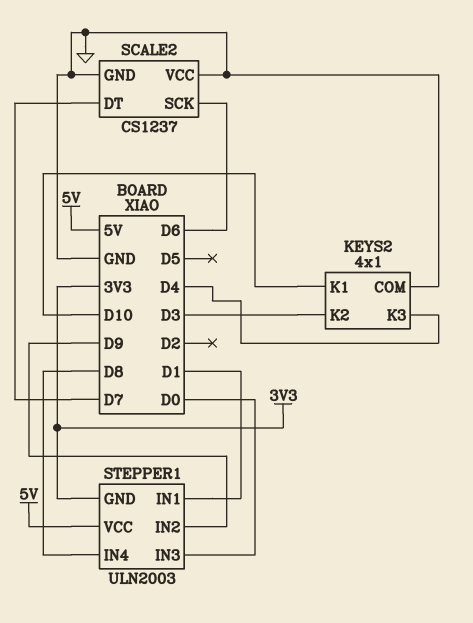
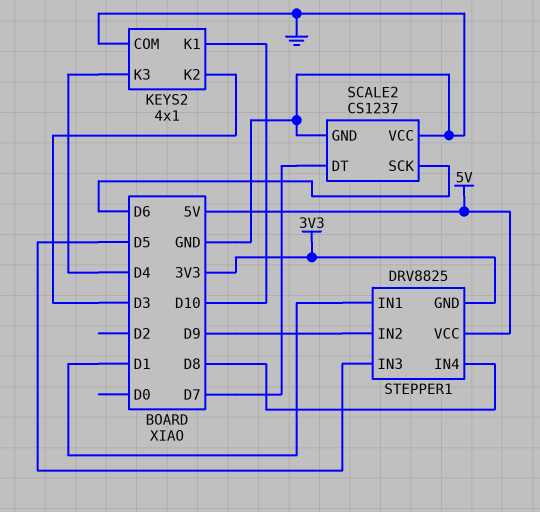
STEPPER1: ULN2003 -> DRV8825
STEPPER1 pin IN3: D0 -> D5

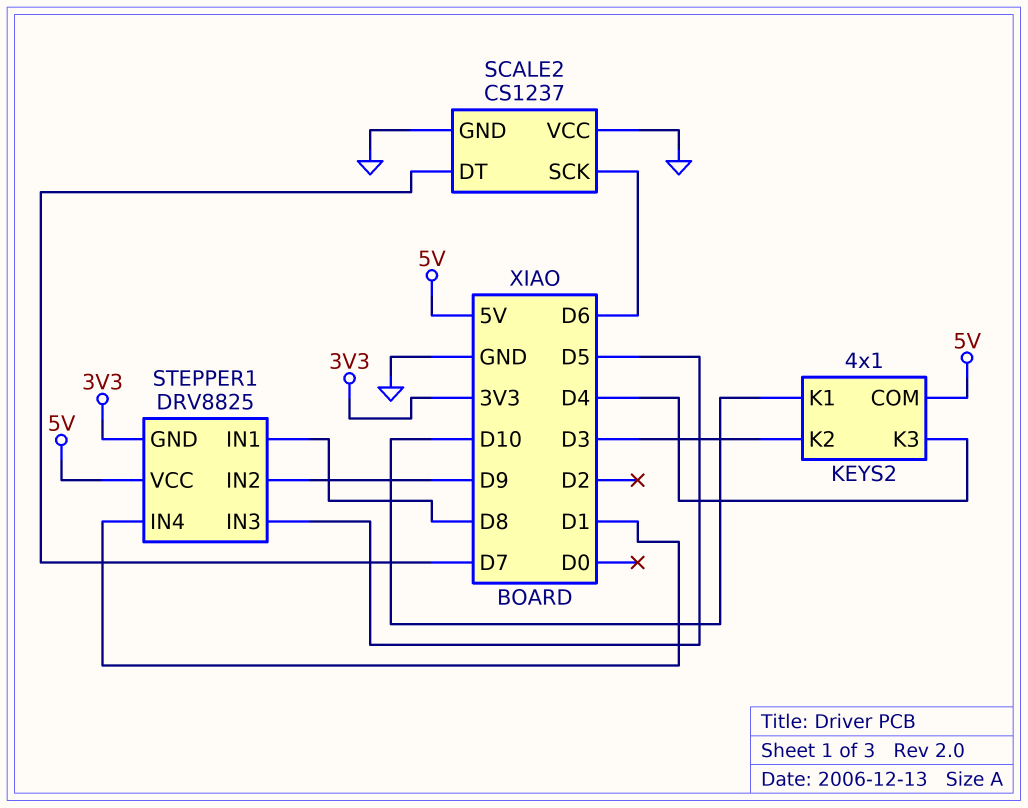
KEYS2 pin COM: GND -> 5V
STEPPER1 pin IN1: D1 -> D8
STEPPER1 pin IN4: D8 -> D1

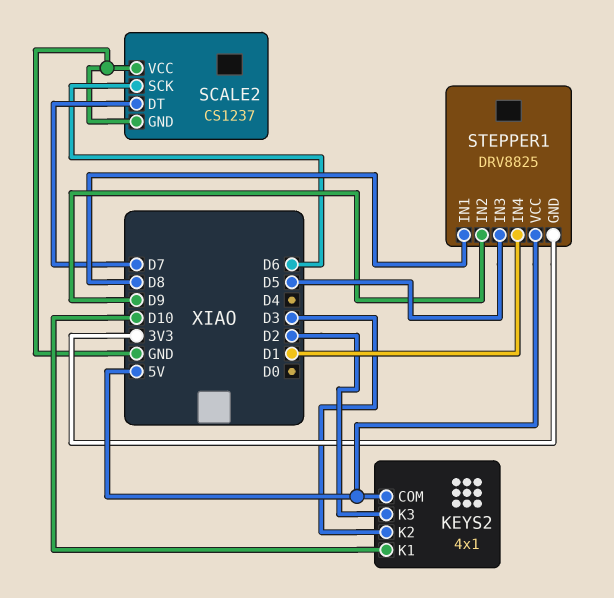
KEYS2 pin K3: D4 -> D2

